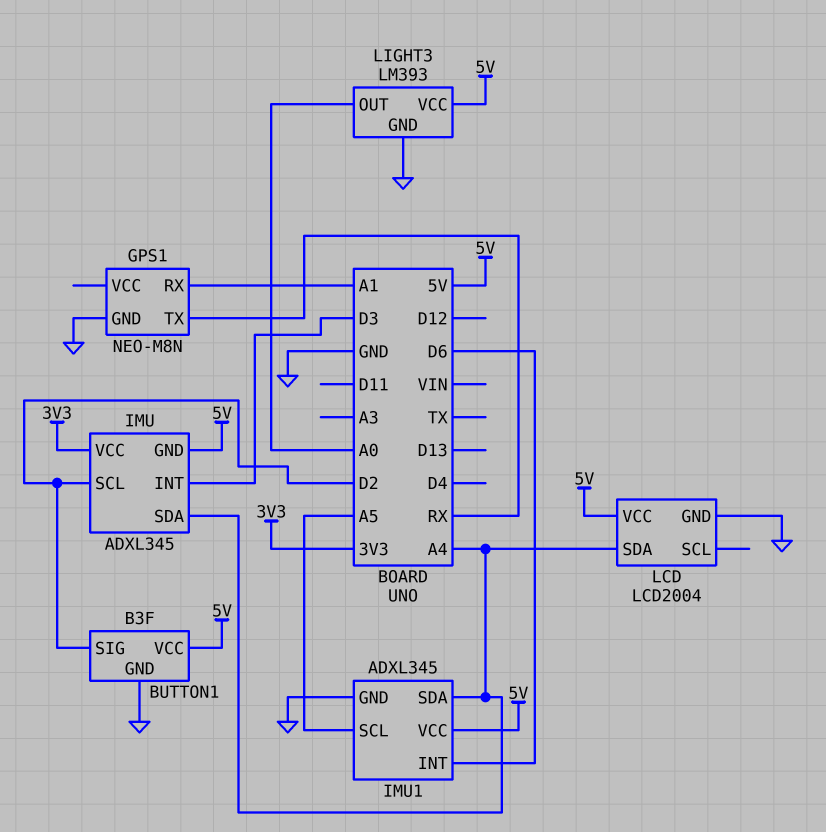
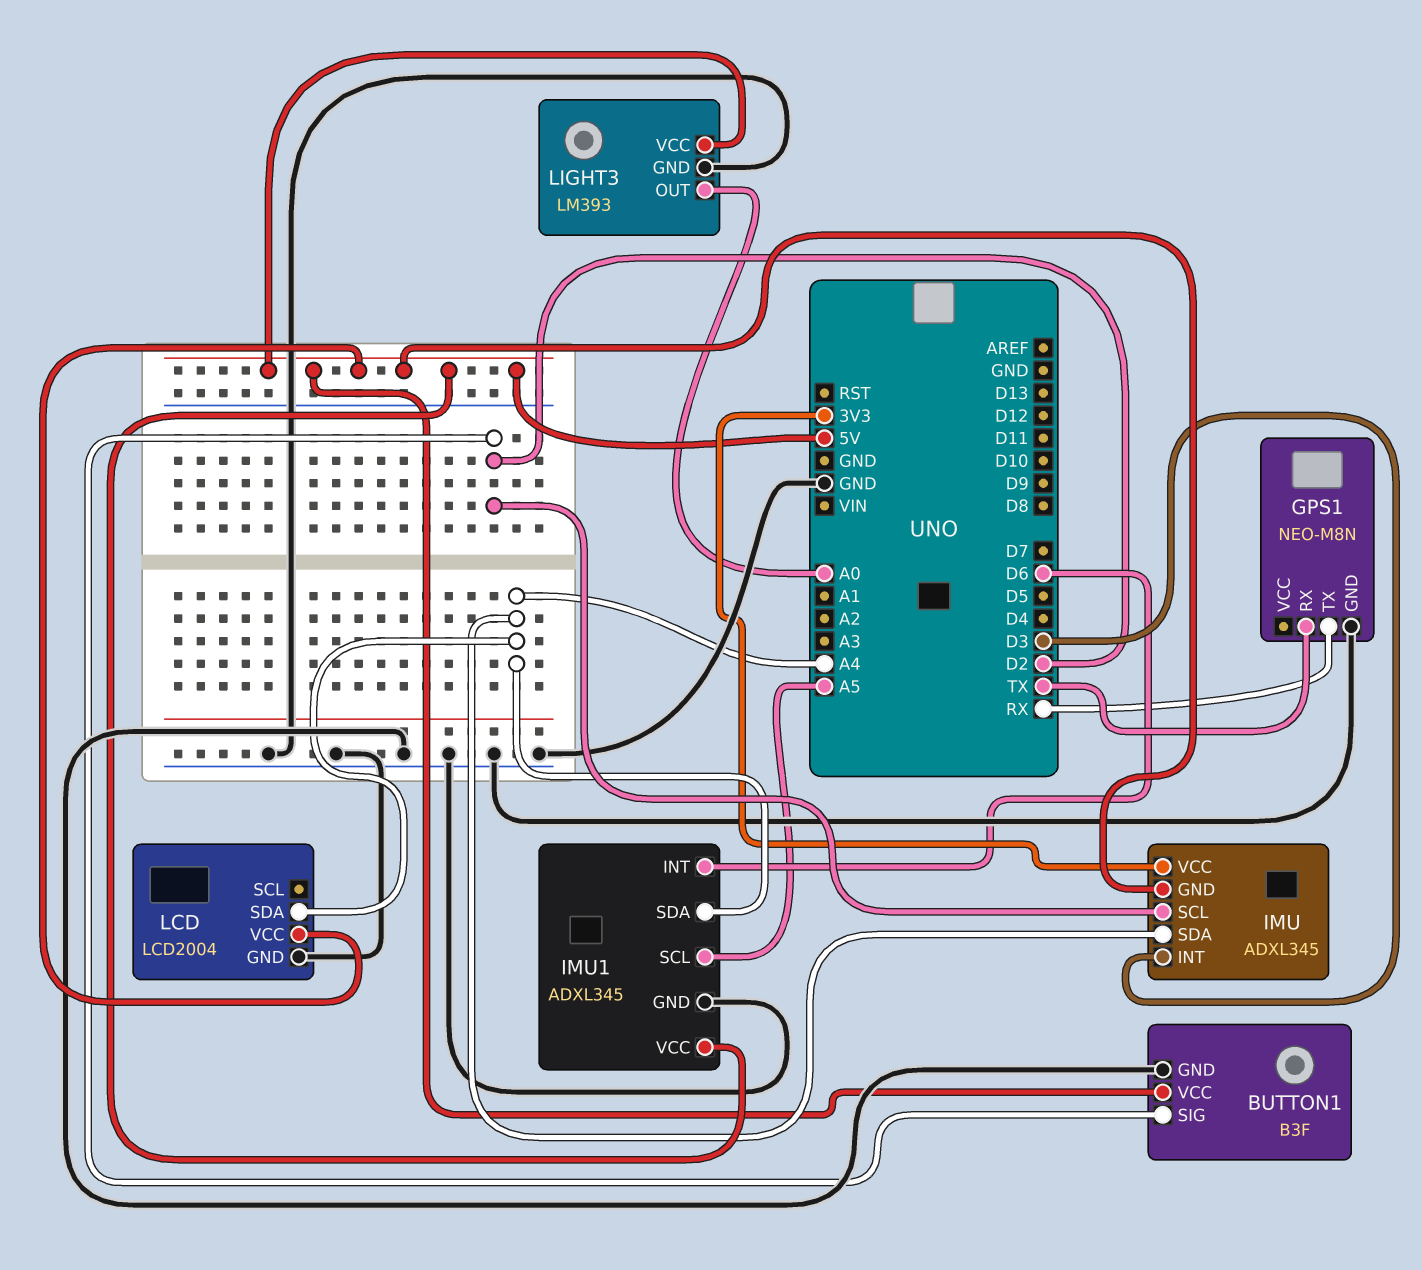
GPS1 pin RX: A1 -> TX

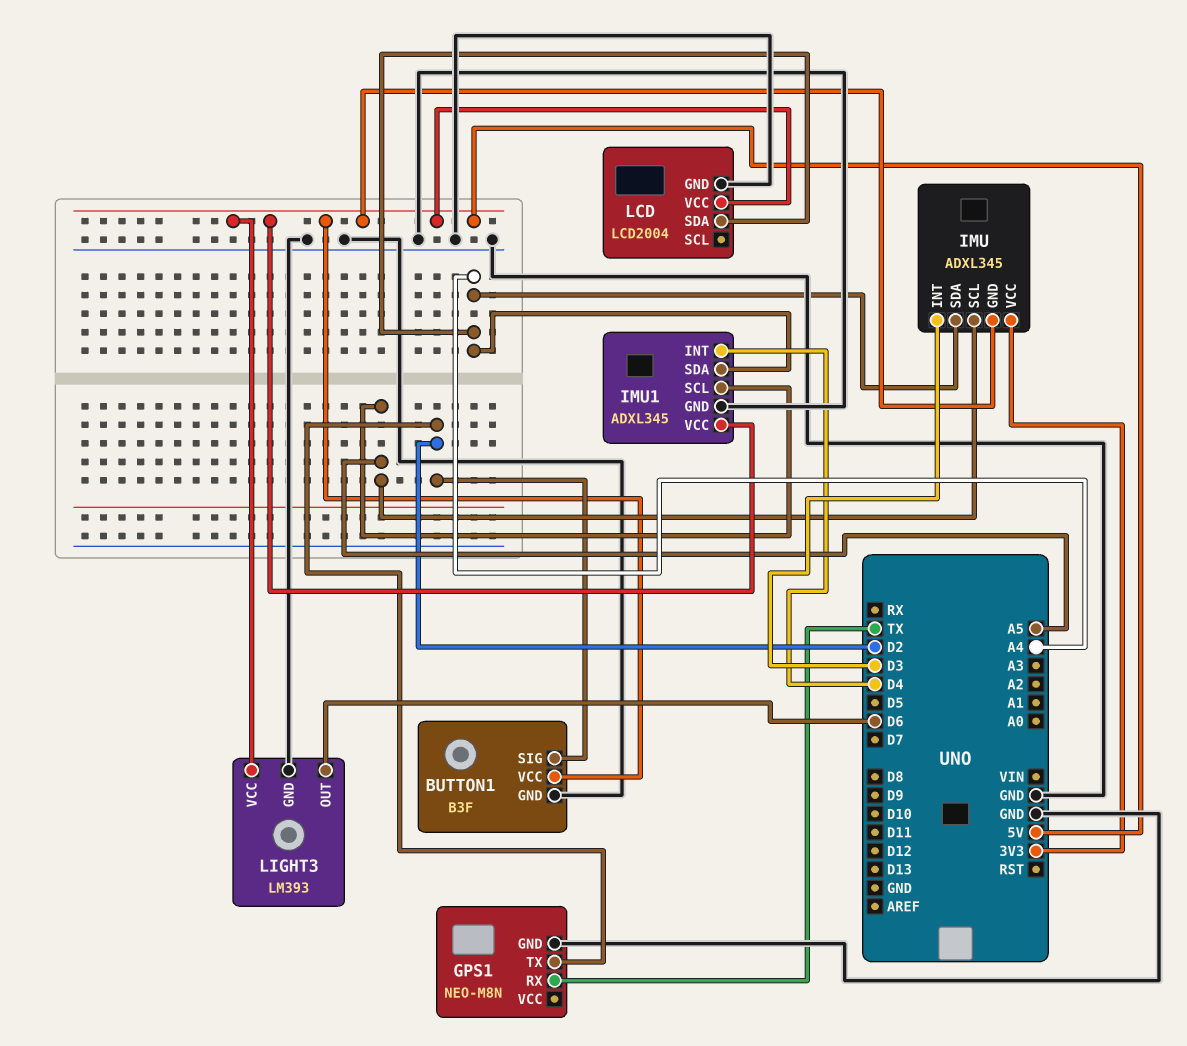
GPS1 pin TX: RX -> D2
IMU pin SCL: D2 -> A5
IMU1 pin INT: D6 -> D4
LIGHT3 pin OUT: A0 -> D6

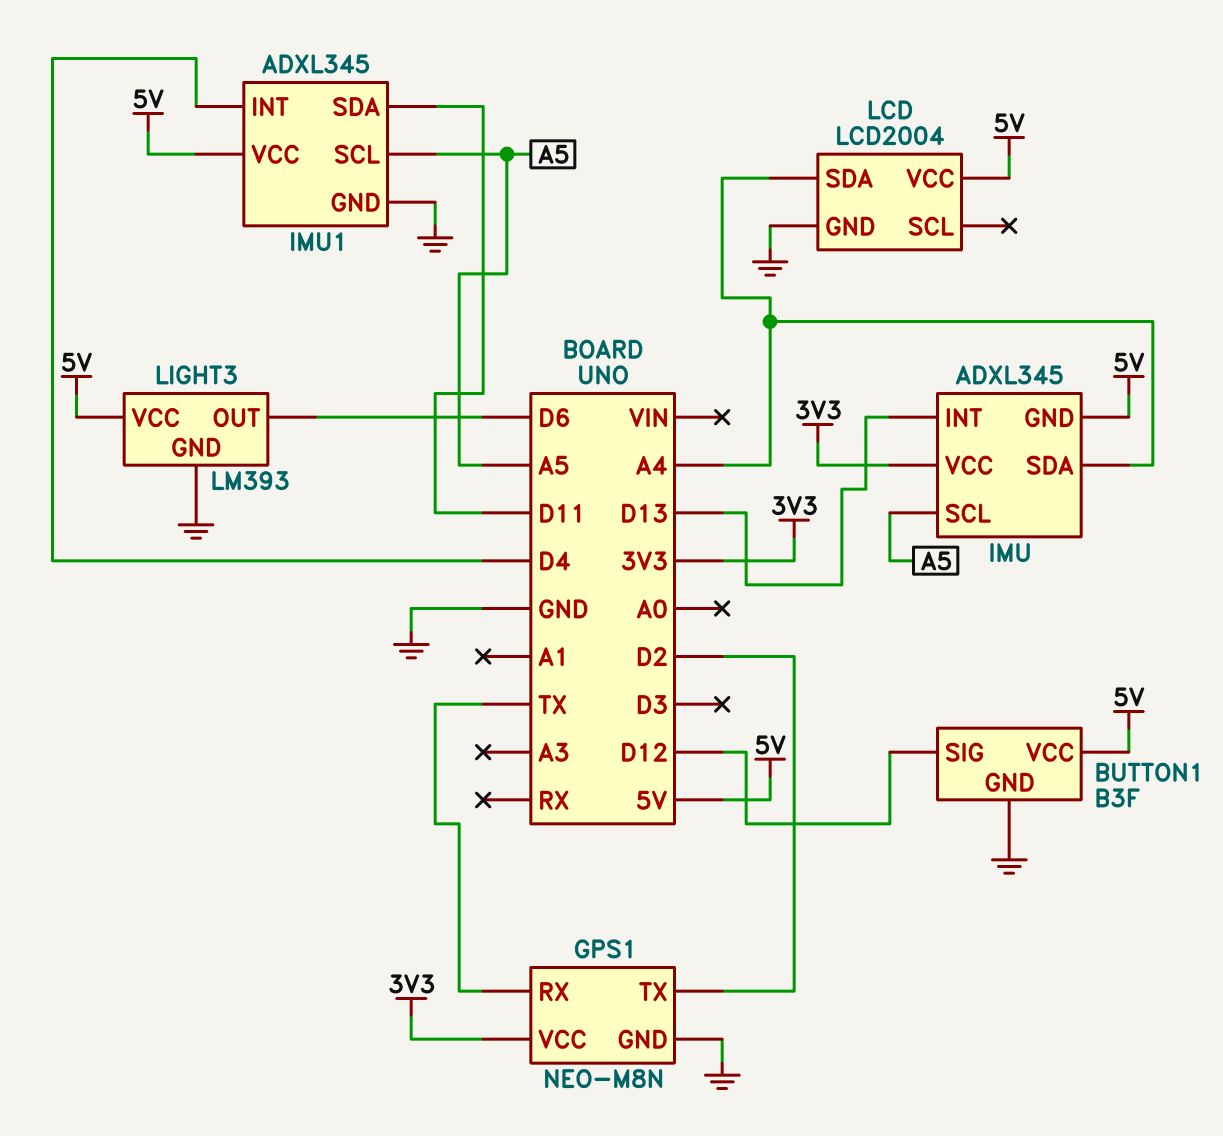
BUTTON1 pin SIG: D2 -> D12
GPS1 pin VCC: none -> 3V3
IMU pin INT: D3 -> D13
IMU1 pin SDA: A4 -> D11

